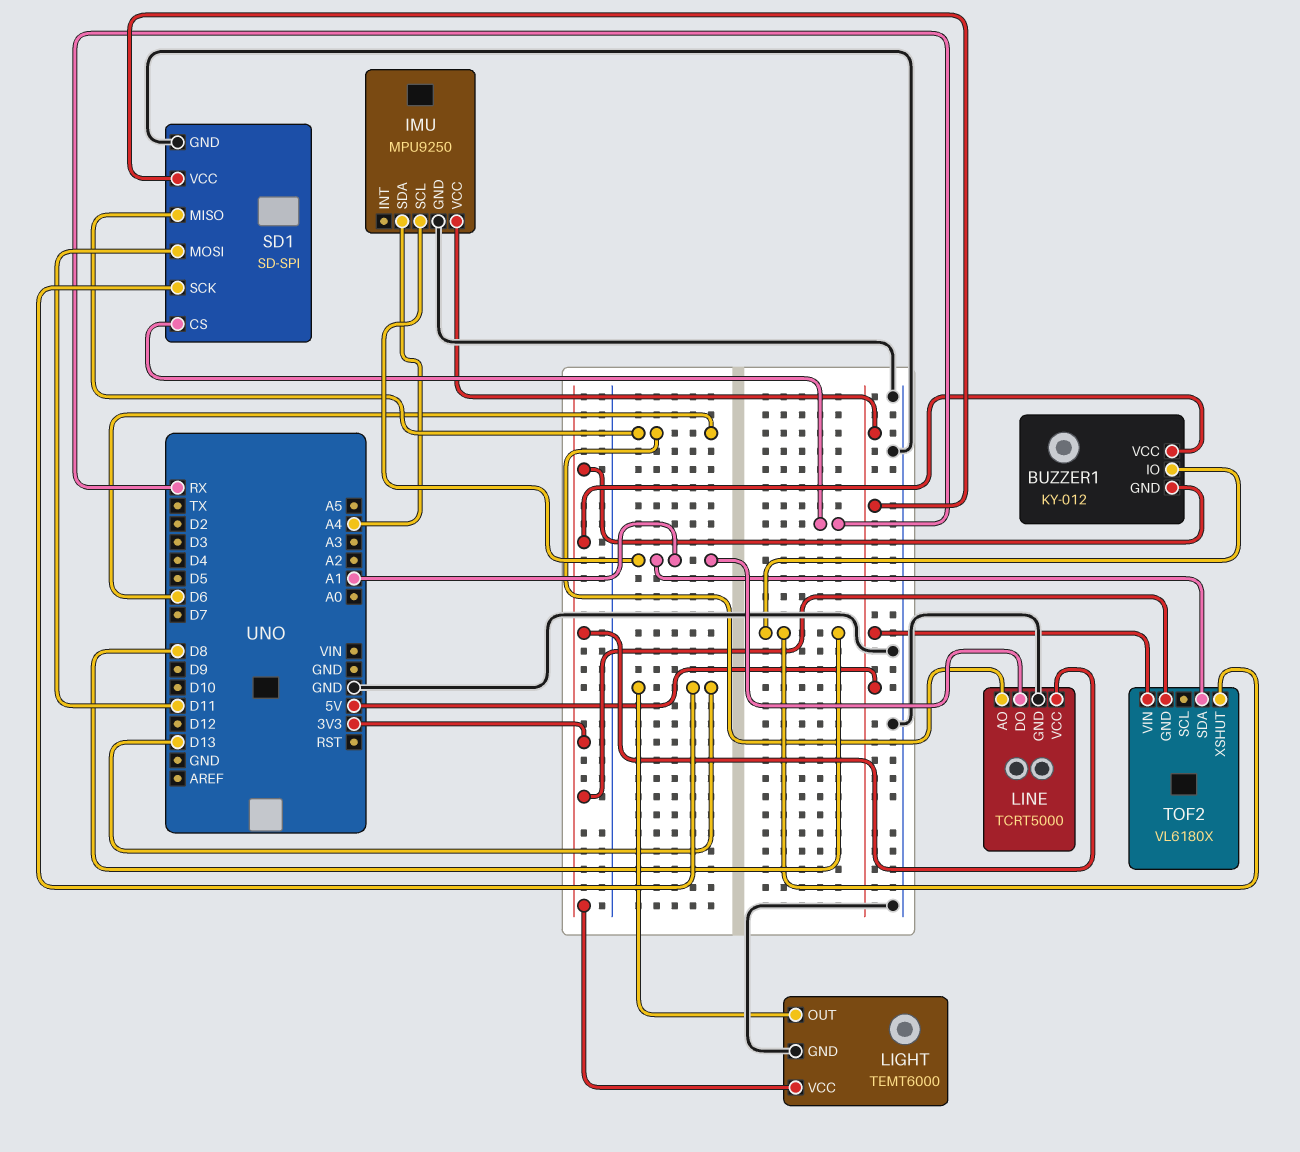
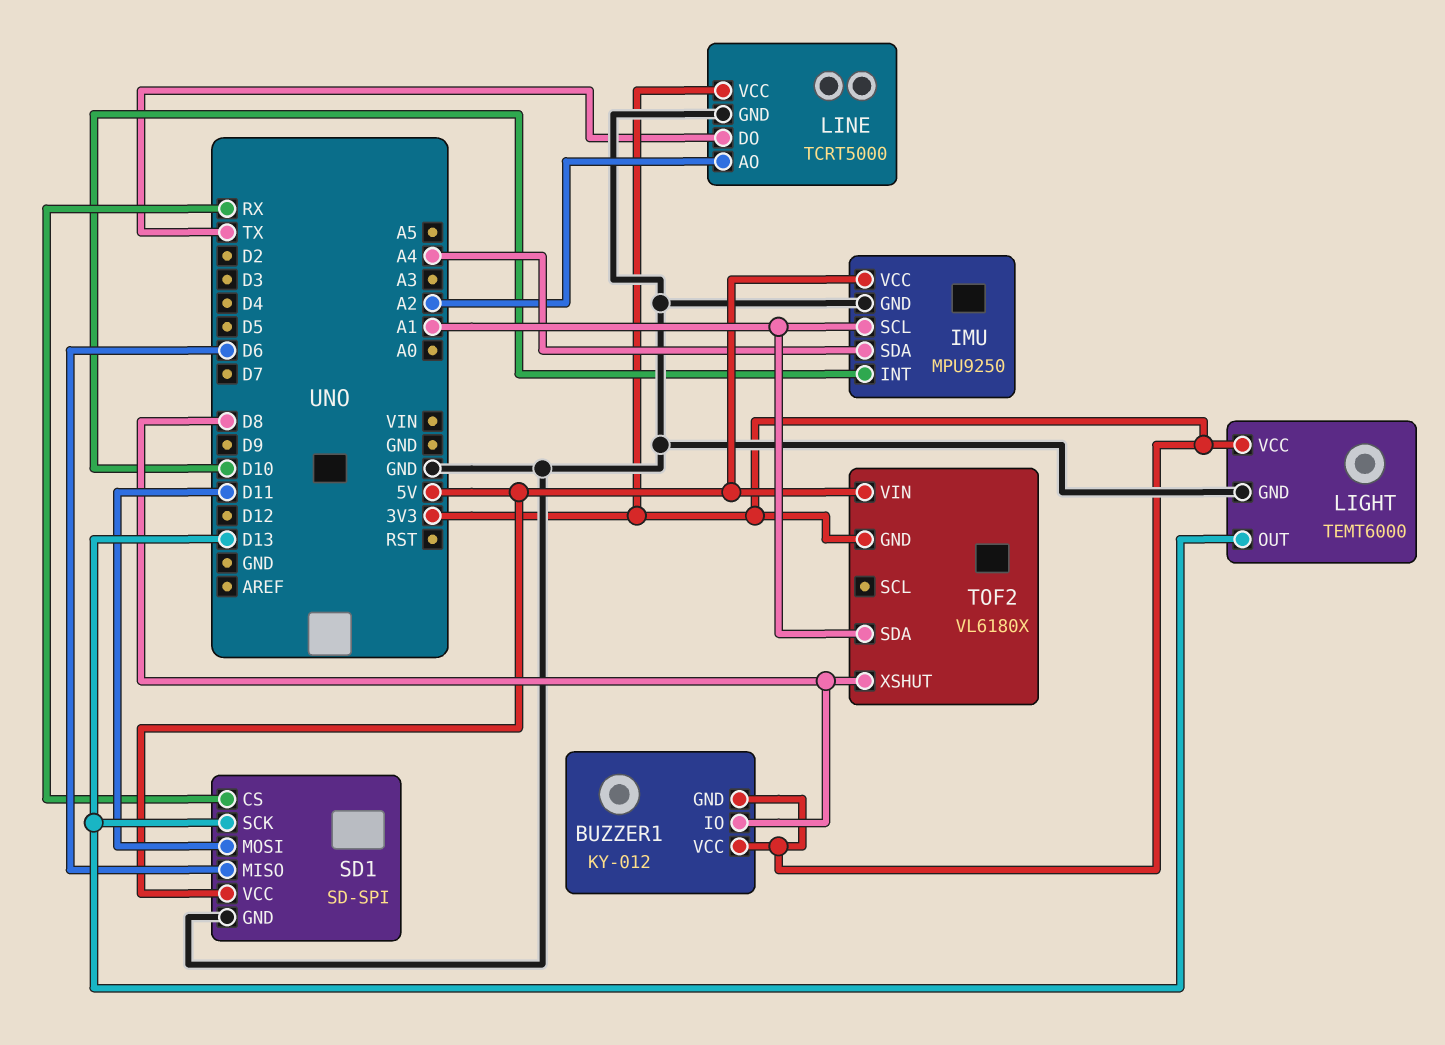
IMU pin INT: none -> D10
LINE pin AO: D6 -> A2
LINE pin DO: A1 -> TX

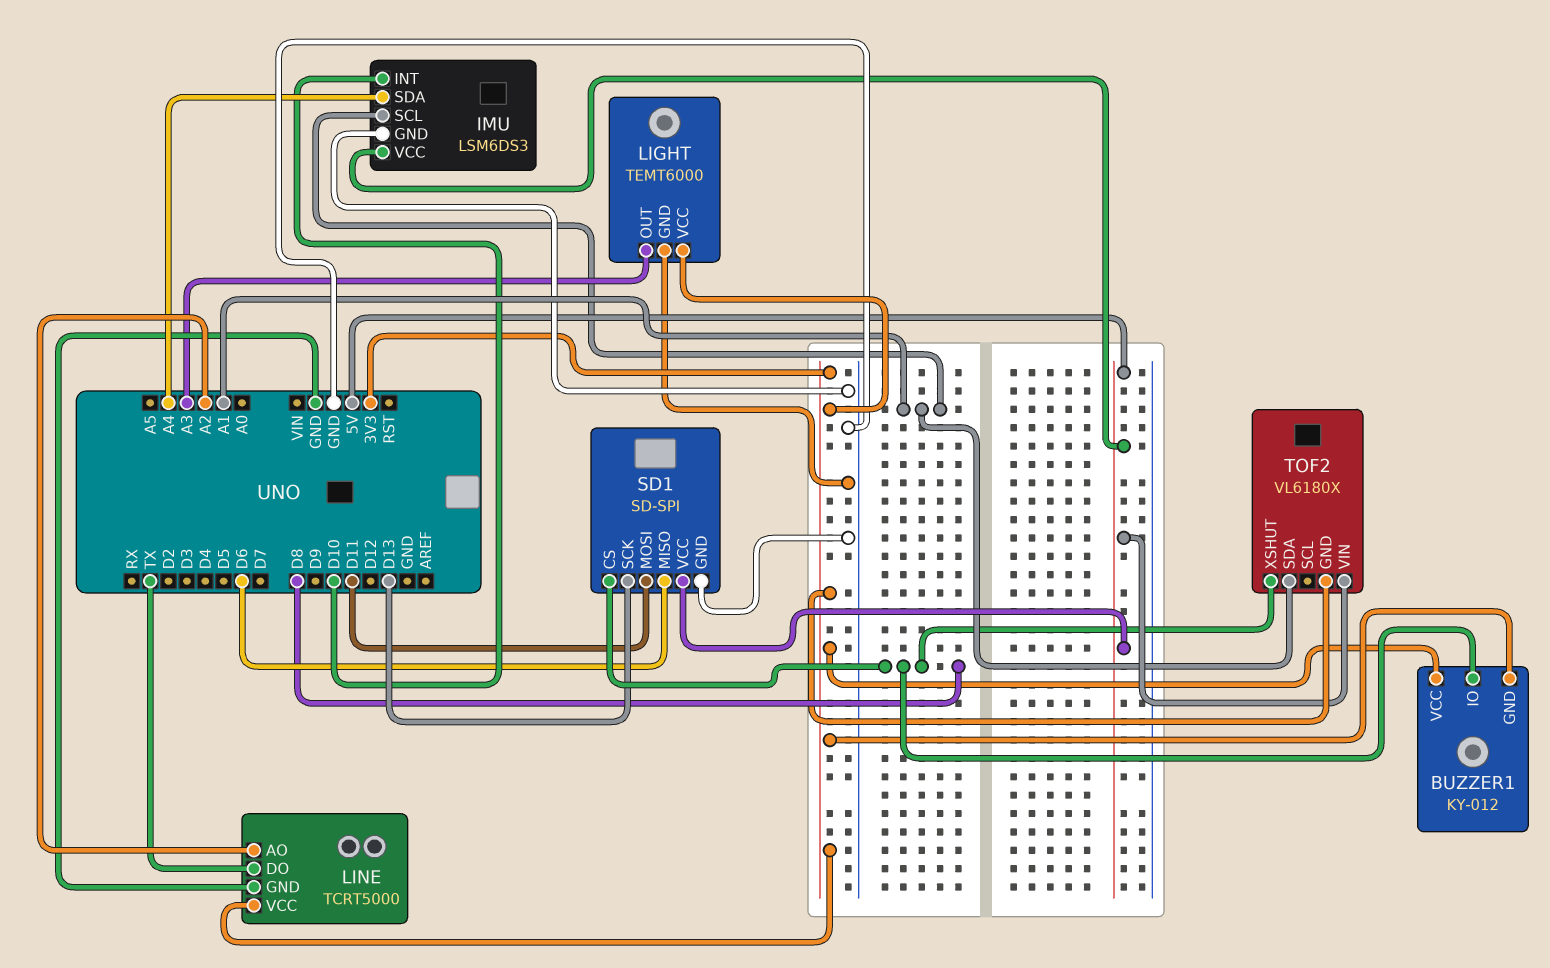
IMU: MPU9250 -> LSM6DS3
LIGHT pin OUT: D13 -> A3
SD1 pin CS: RX -> D8

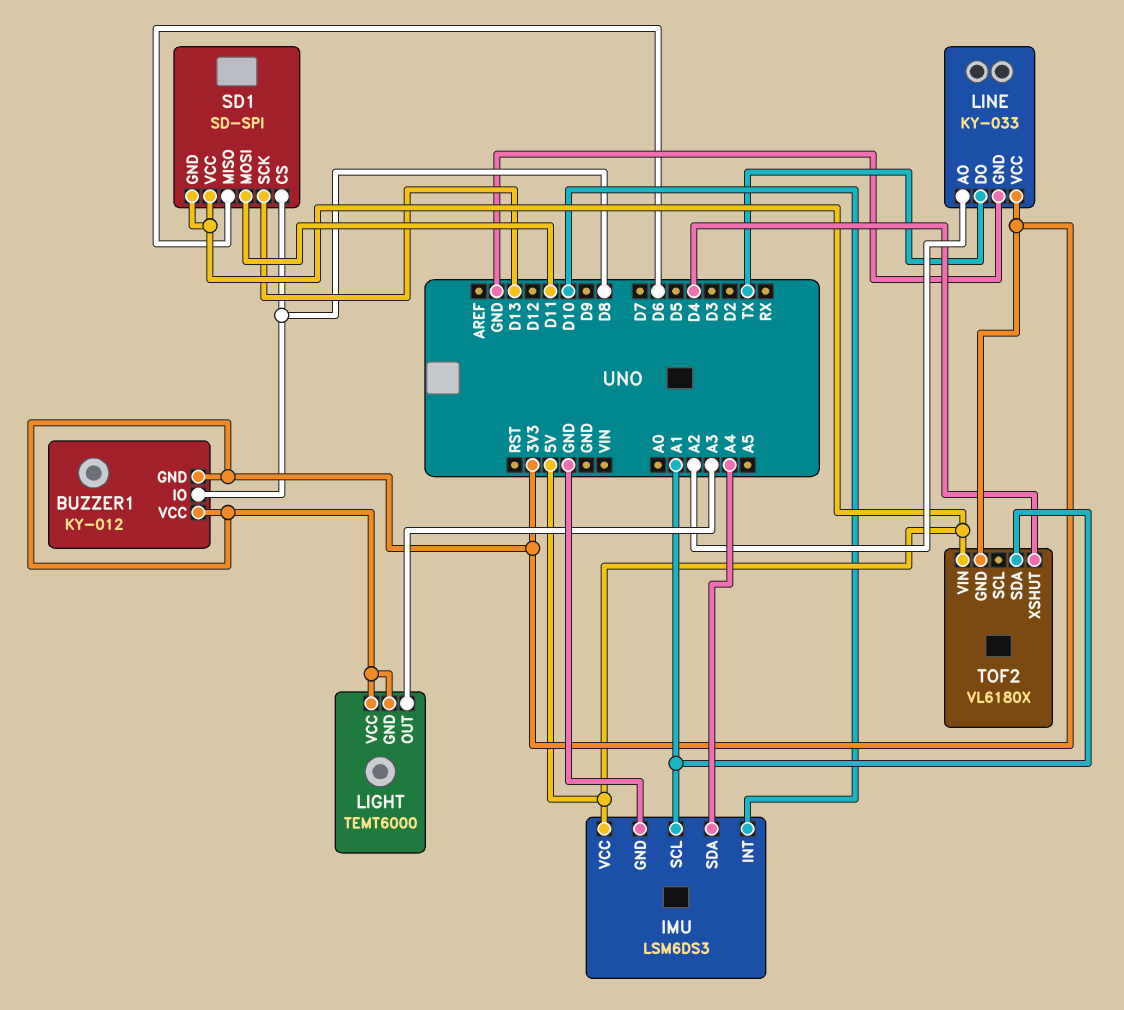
LIGHT pin GND: GND -> 3V3
LINE: TCRT5000 -> KY-033
SD1 pin GND: GND -> 5V
TOF2 pin XSHUT: D8 -> D4

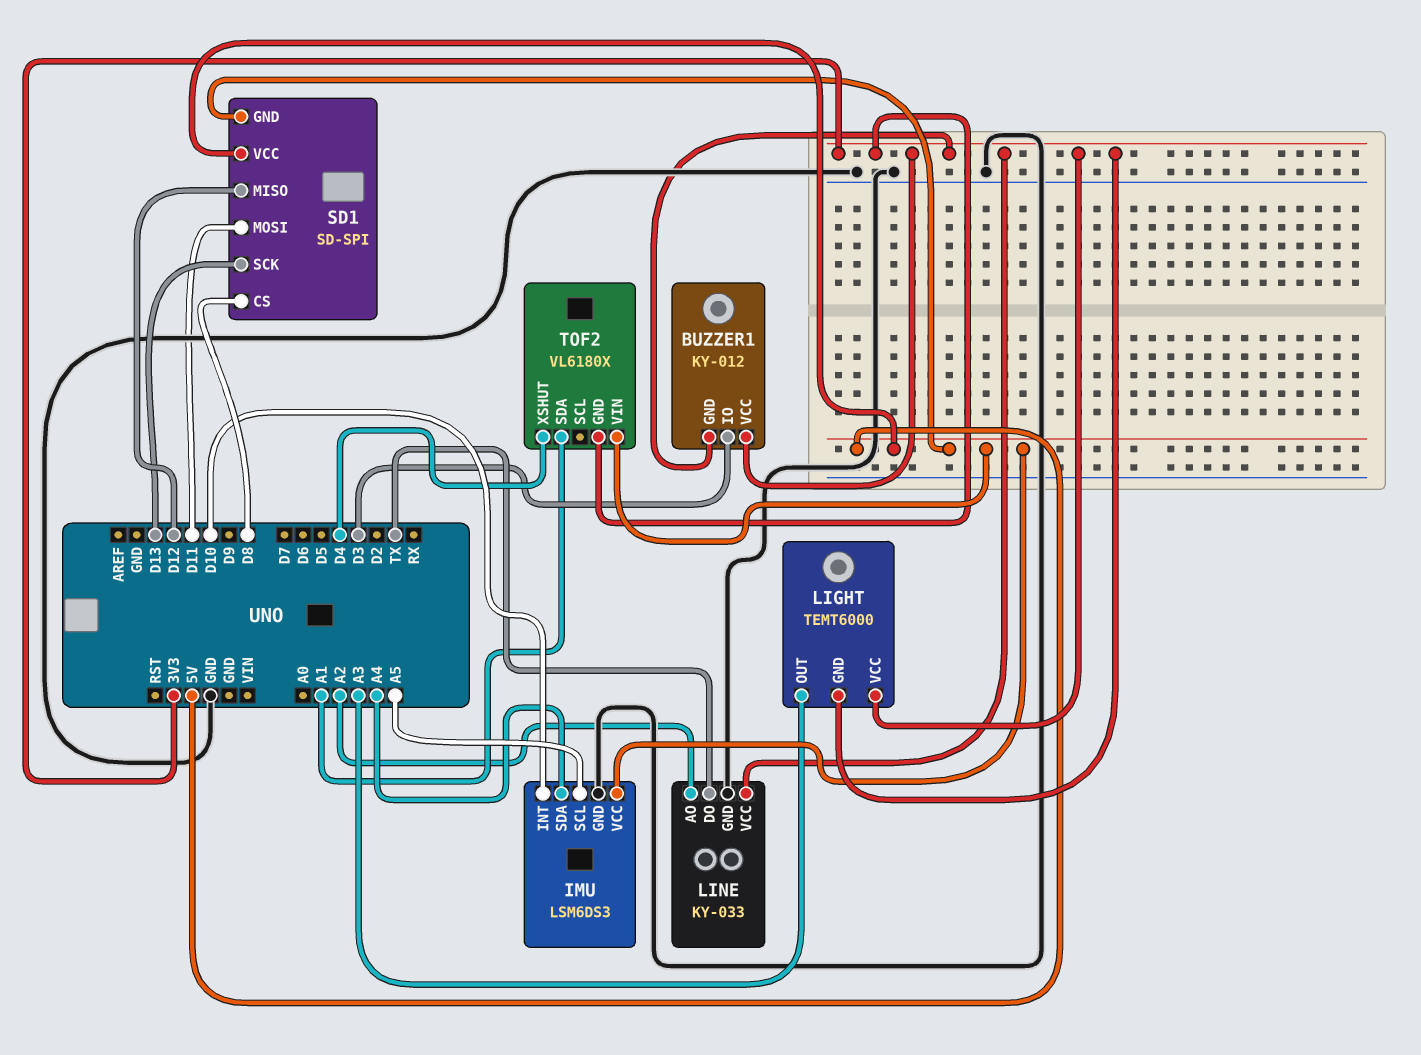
BUZZER1 pin IO: D8 -> D3
IMU pin SCL: A1 -> A5
SD1 pin MISO: D6 -> D12

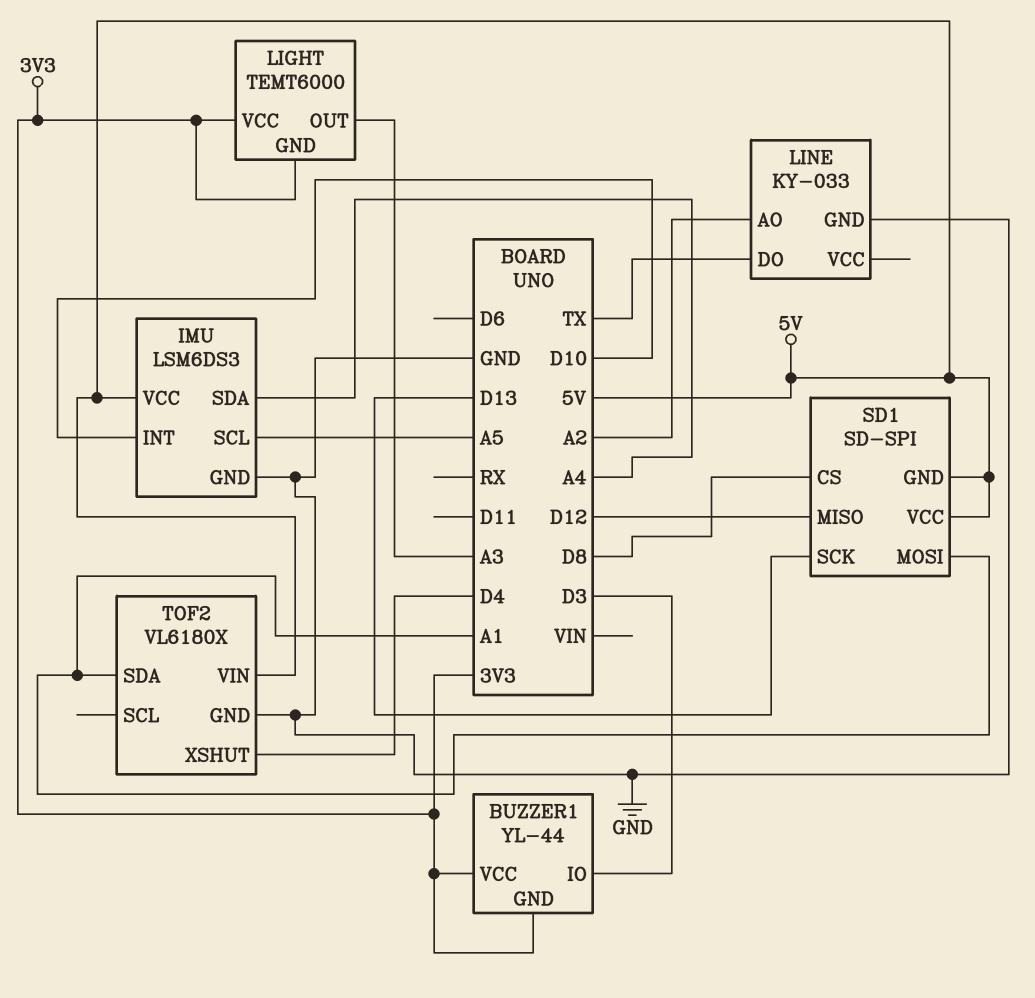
BUZZER1: KY-012 -> YL-44
LINE pin VCC: 3V3 -> none
SD1 pin MOSI: D11 -> A1
TOF2 pin GND: 3V3 -> GND

